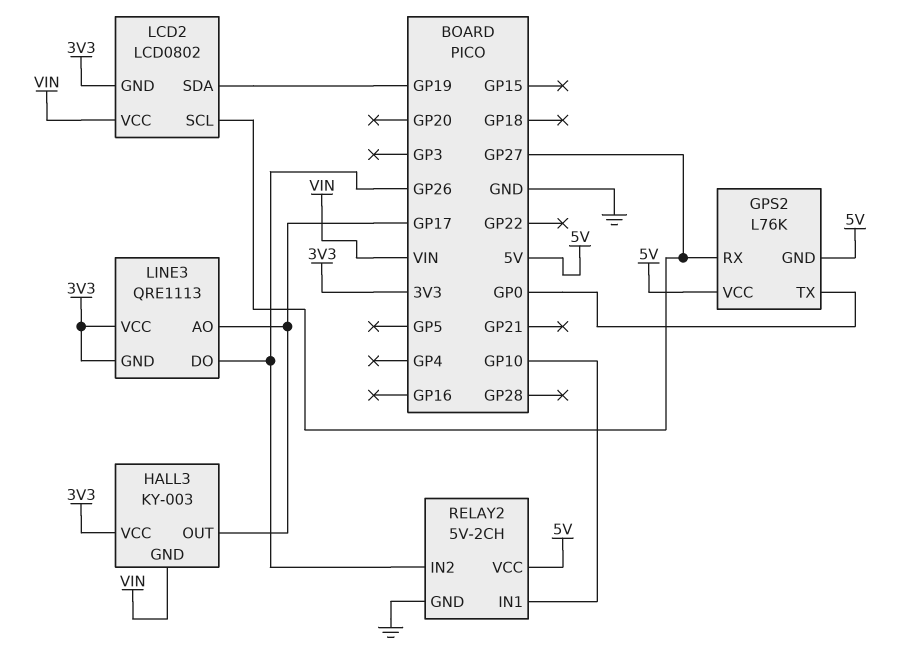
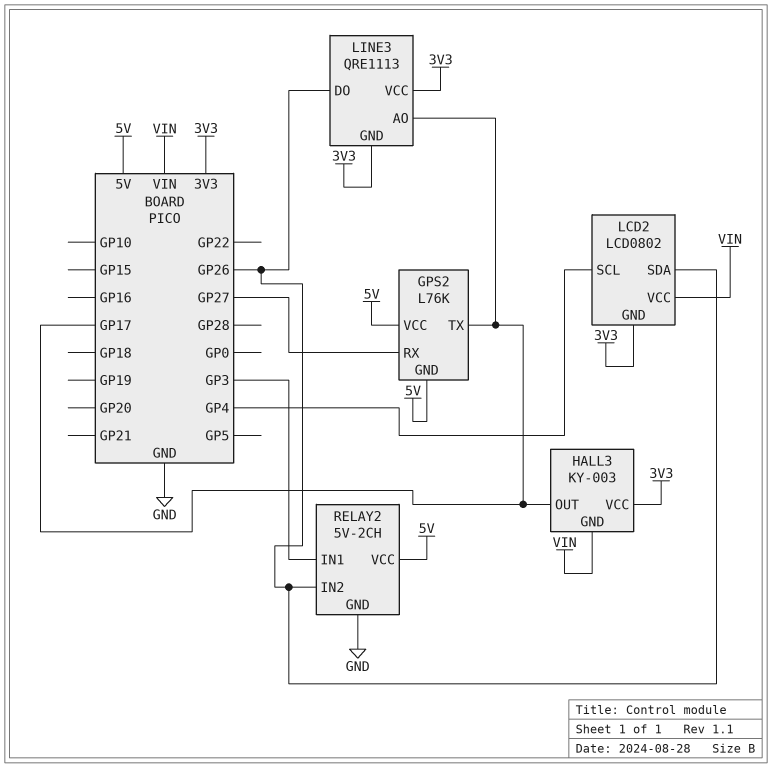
GPS2 pin TX: GP0 -> GP17
LCD2 pin SCL: GP27 -> GP4
LCD2 pin SDA: GP19 -> GP26
RELAY2 pin IN1: GP10 -> GP3

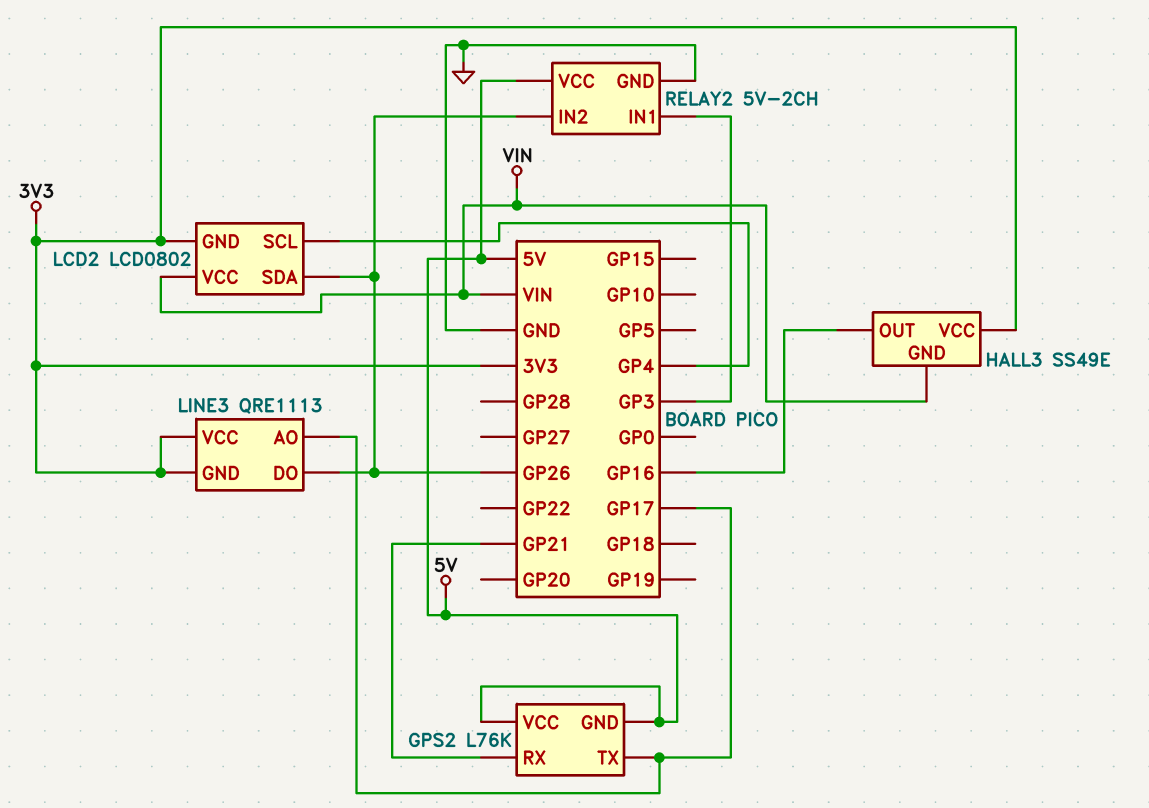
GPS2 pin RX: GP27 -> GP21
HALL3: KY-003 -> SS49E
HALL3 pin OUT: GP17 -> GP16

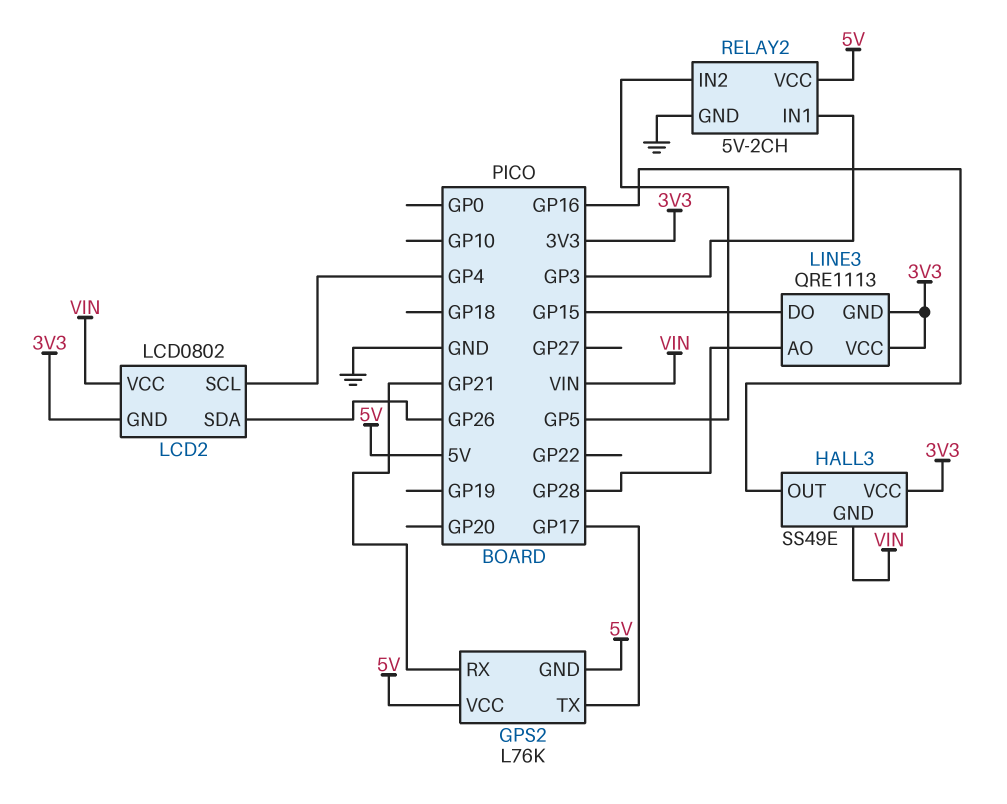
LINE3 pin AO: GP17 -> GP28
LINE3 pin DO: GP26 -> GP15
RELAY2 pin IN2: GP26 -> GP5

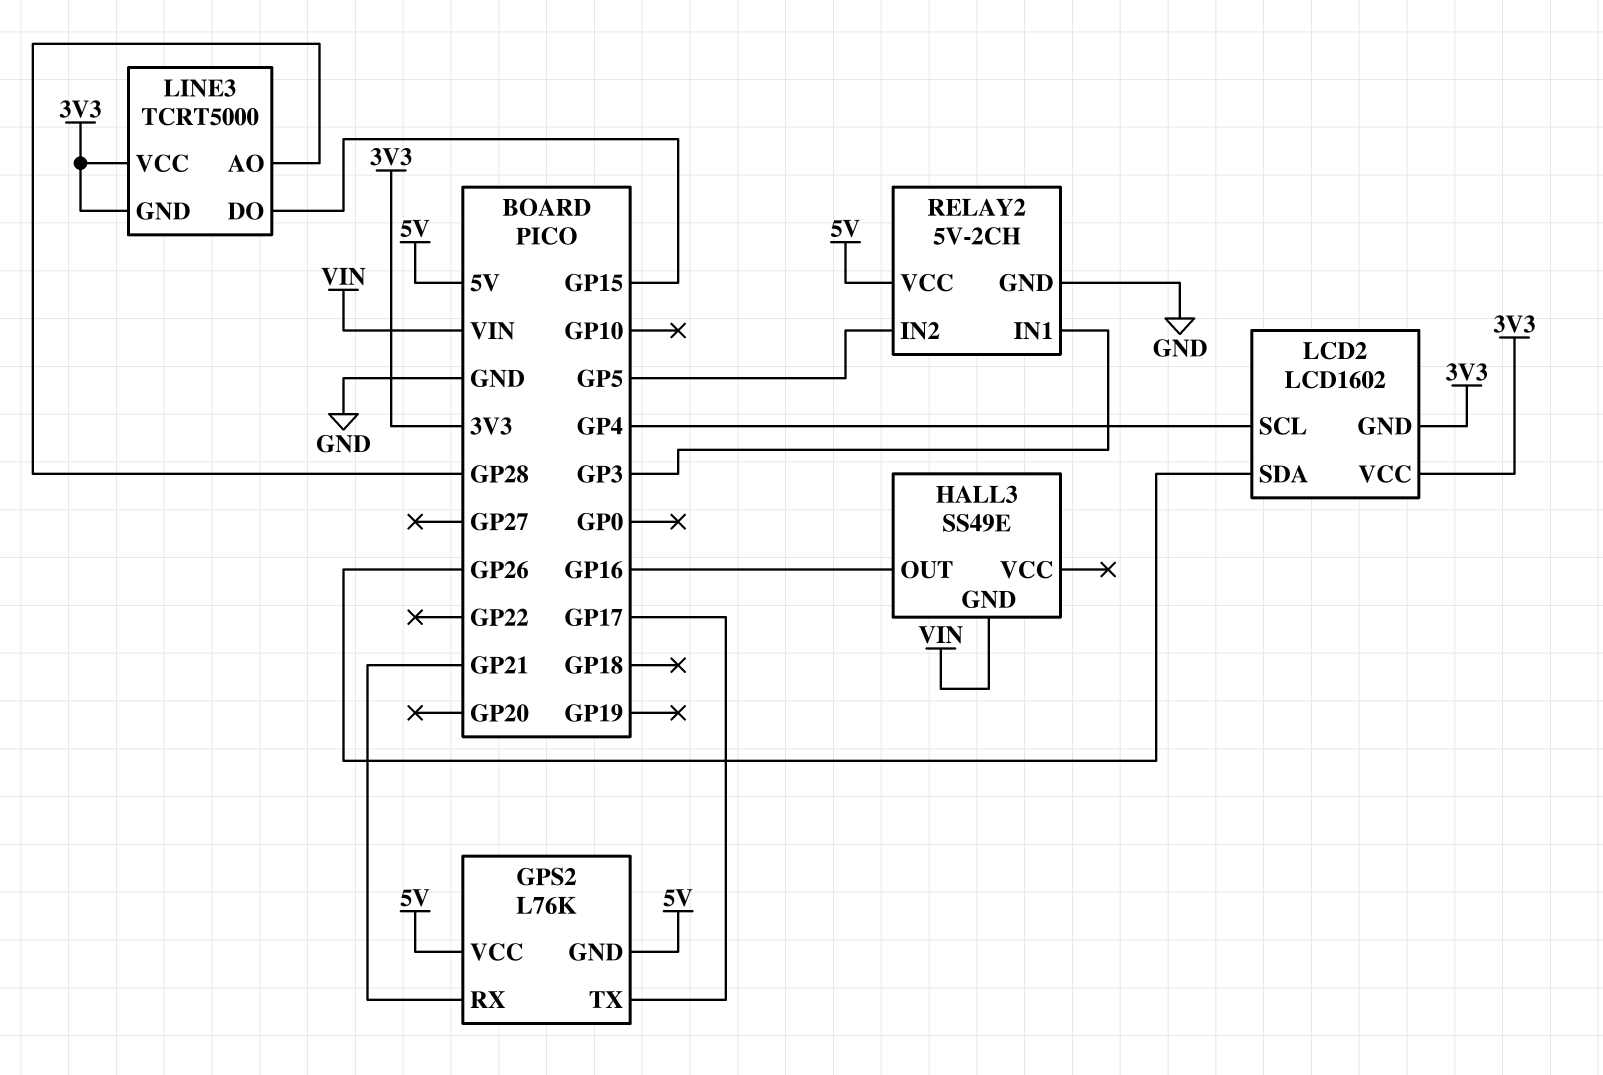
HALL3 pin VCC: 3V3 -> none
LCD2: LCD0802 -> LCD1602
LCD2 pin VCC: VIN -> 3V3
LINE3: QRE1113 -> TCRT5000

